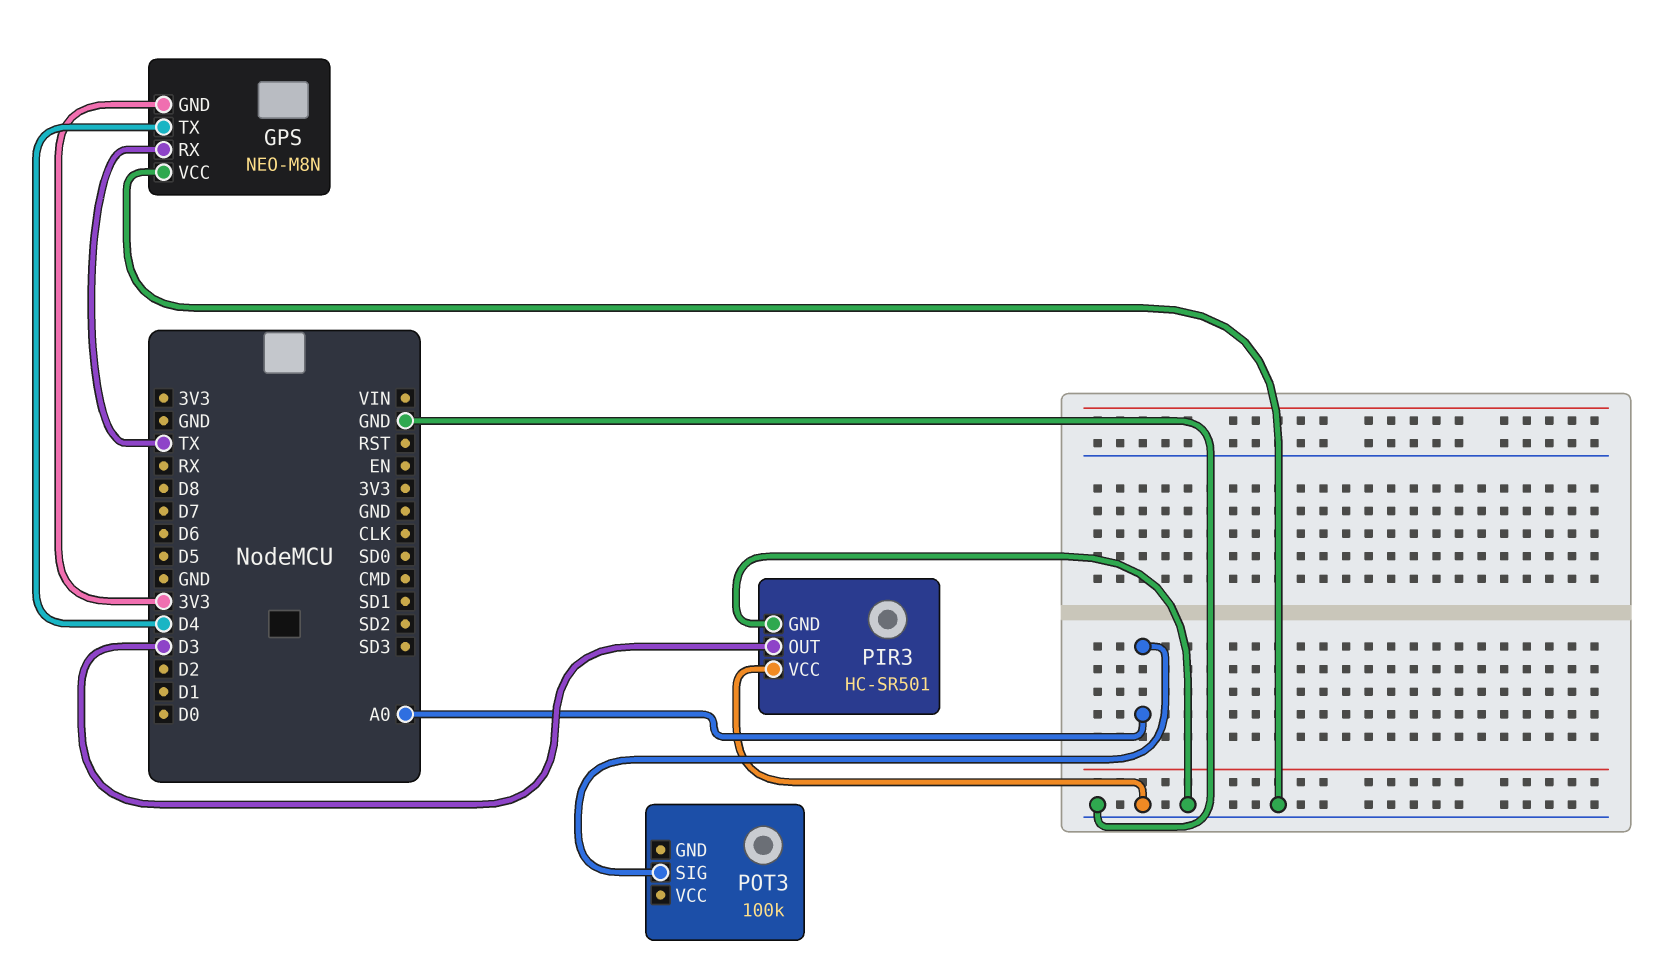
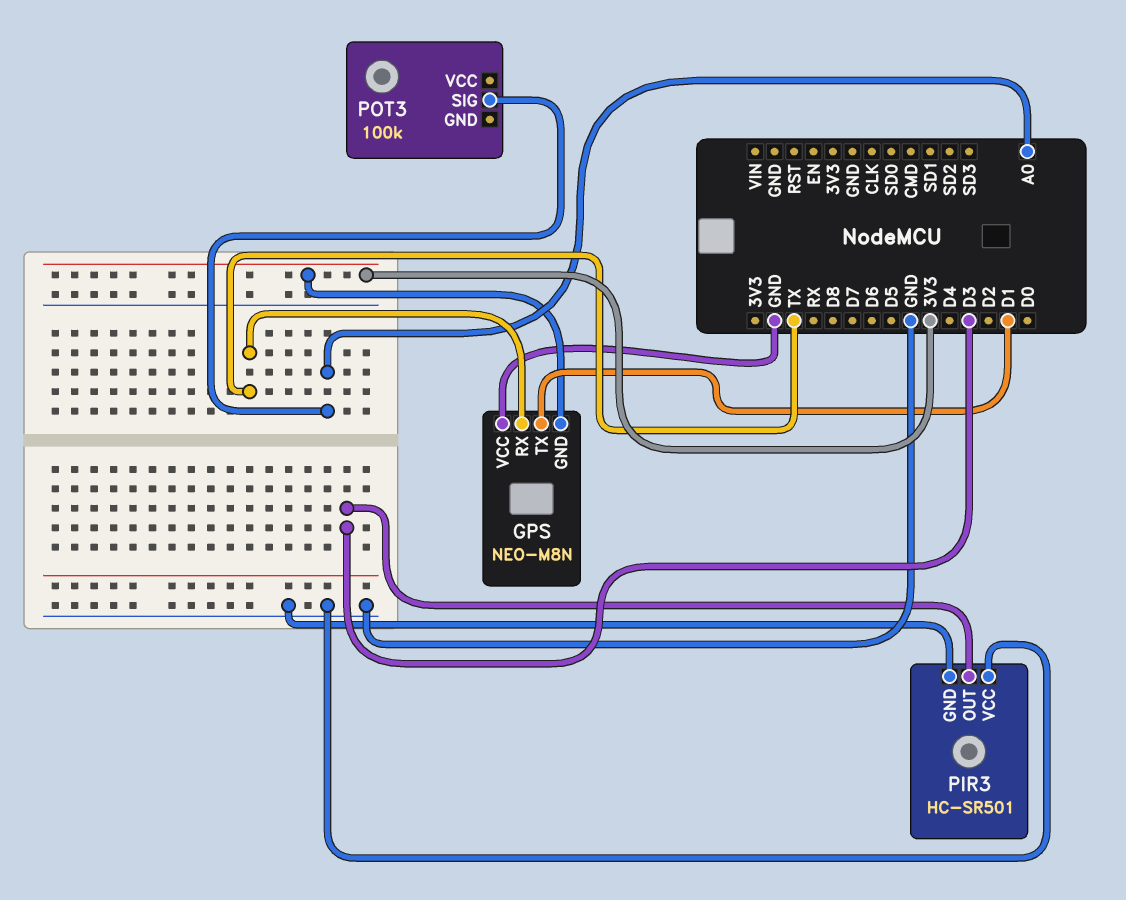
GPS pin TX: D4 -> D1

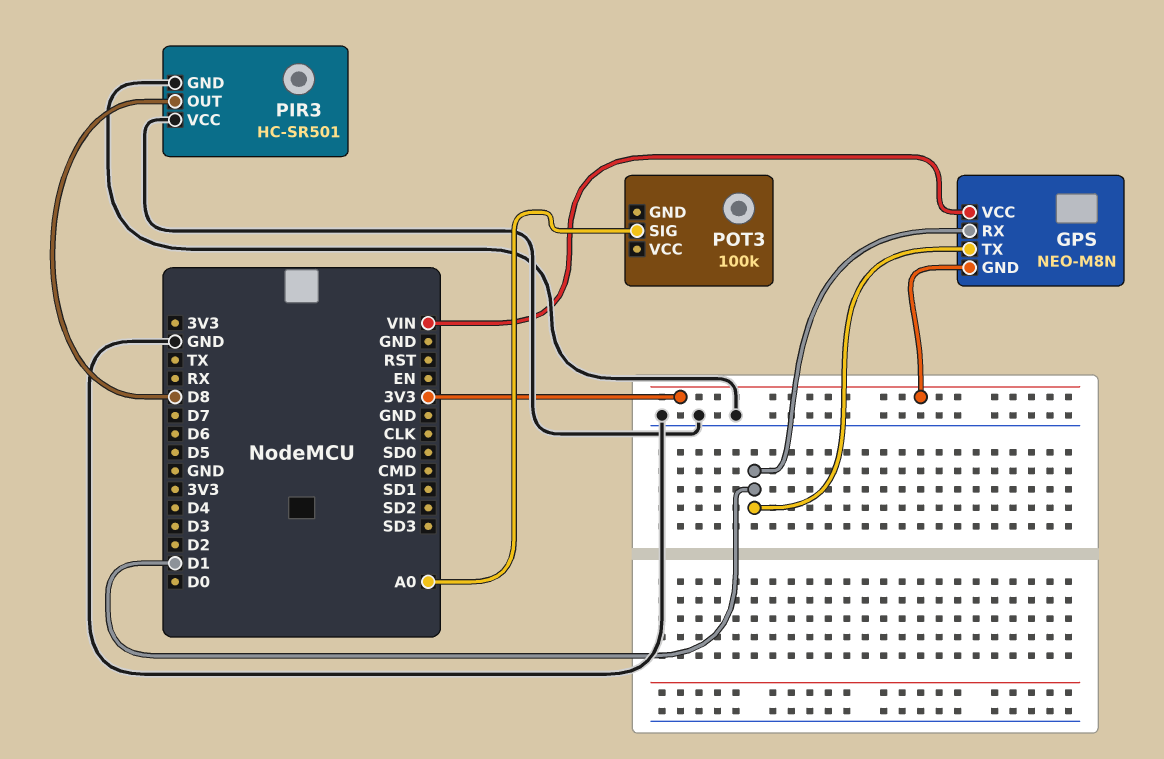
GPS pin RX: TX -> D1
GPS pin VCC: GND -> VIN
PIR3 pin OUT: D3 -> D8

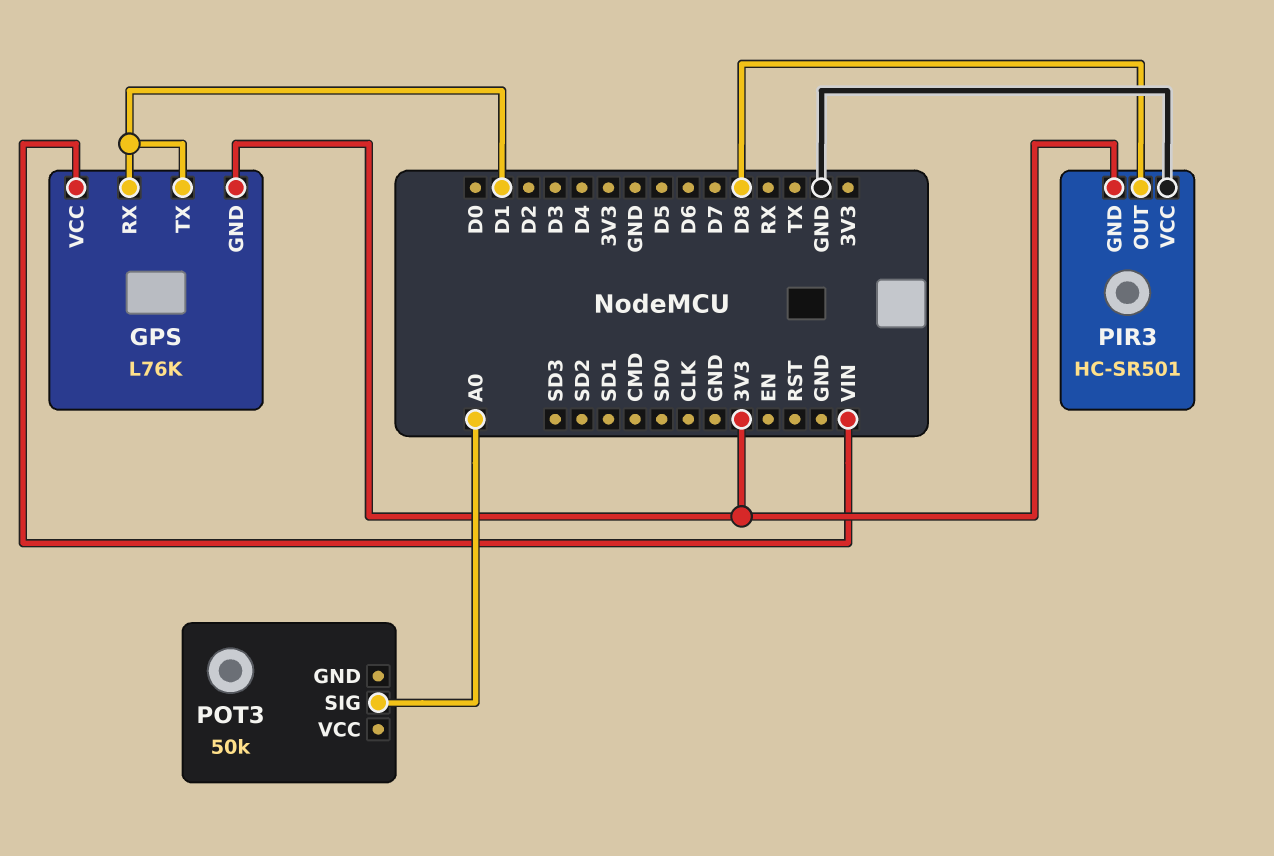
GPS: NEO-M8N -> L76K
PIR3 pin GND: GND -> 3V3
POT3: 100k -> 50k

